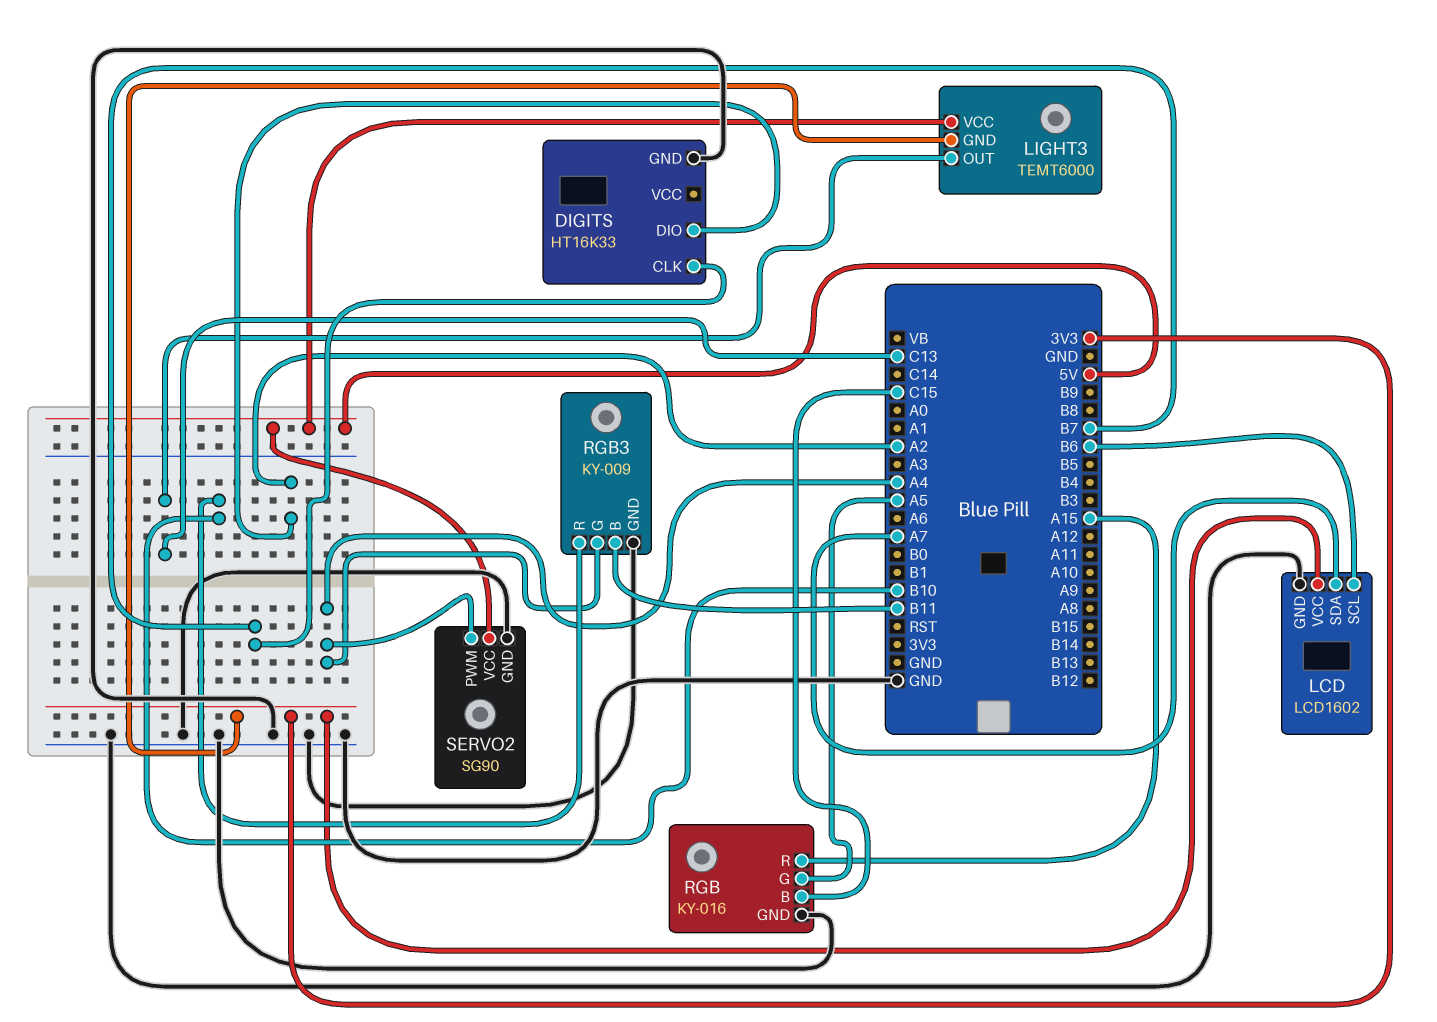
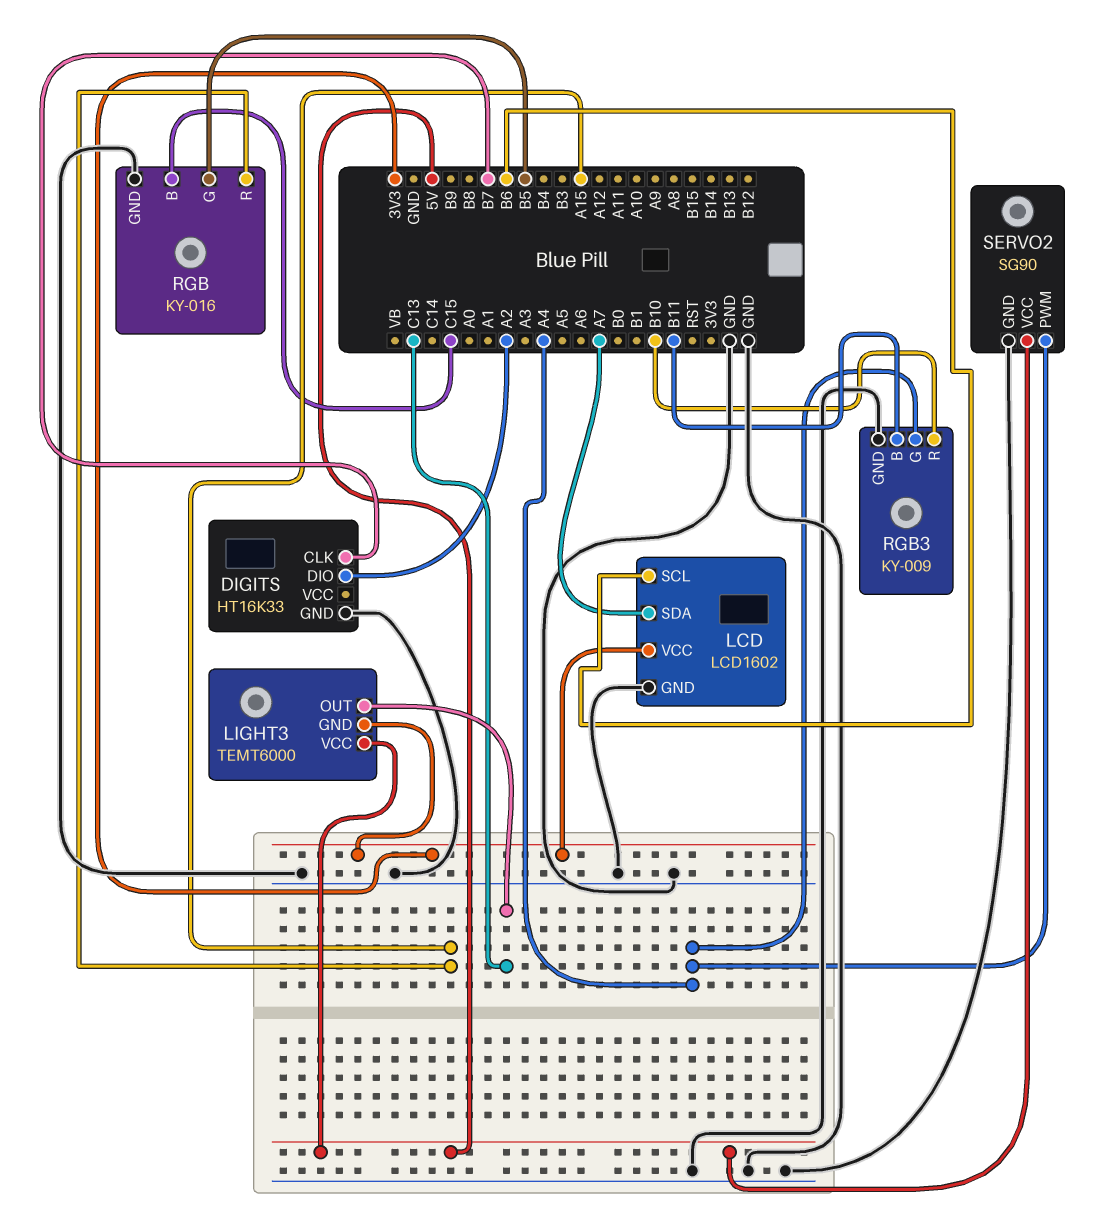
RGB pin G: A5 -> B5

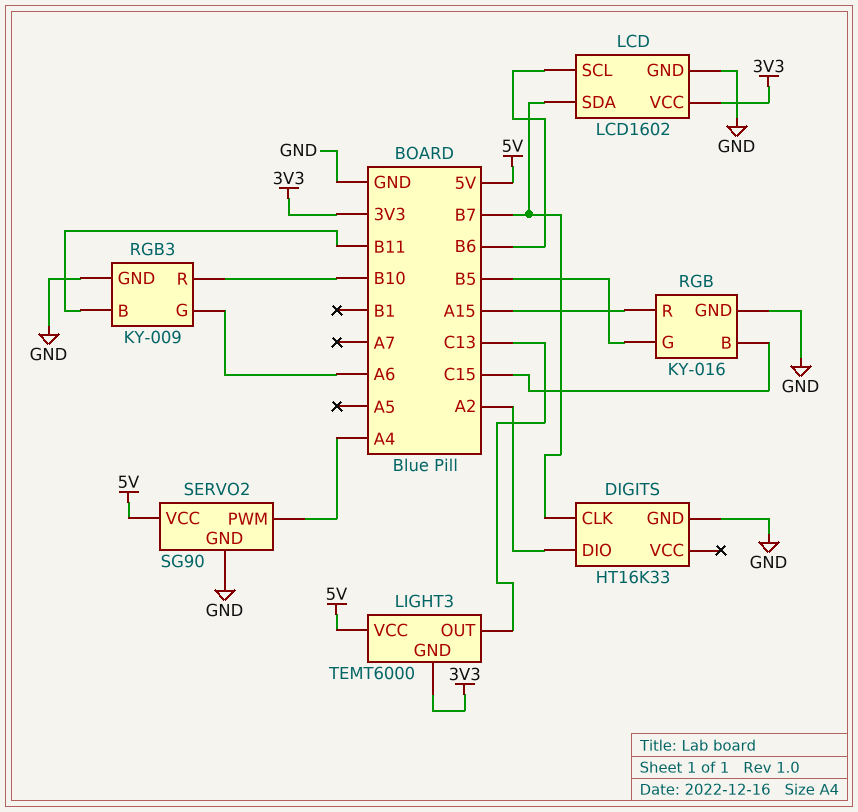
LCD pin SDA: A7 -> B7
RGB3 pin G: A4 -> A6

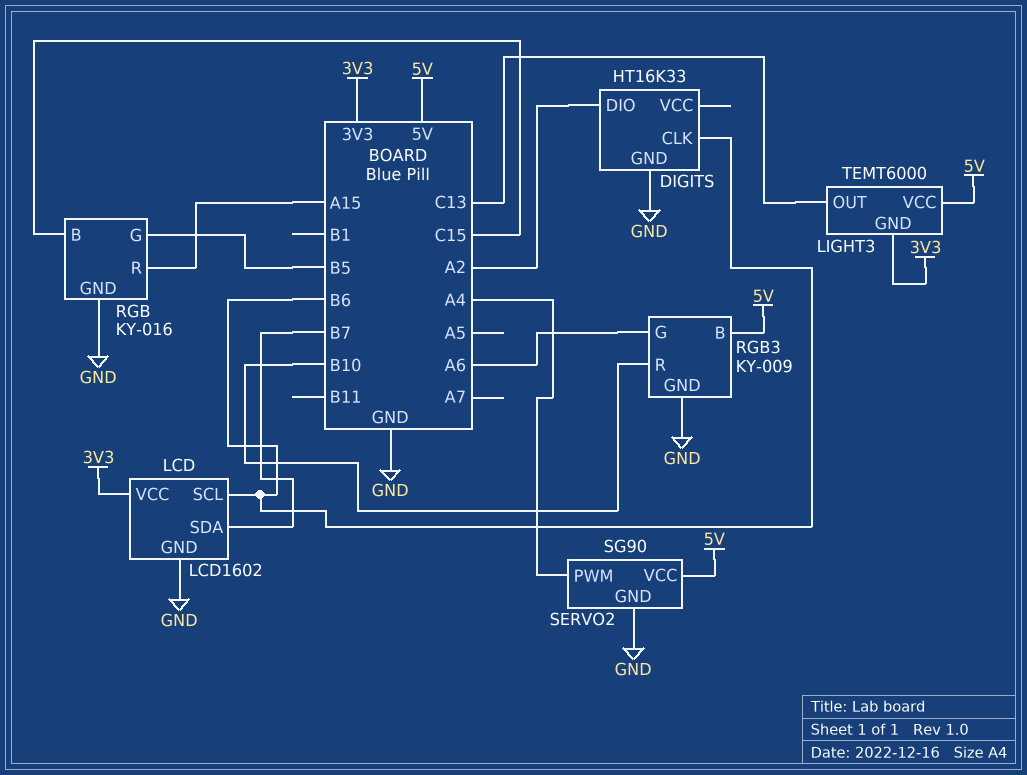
DIGITS pin CLK: B7 -> B6
RGB3 pin B: B11 -> 5V

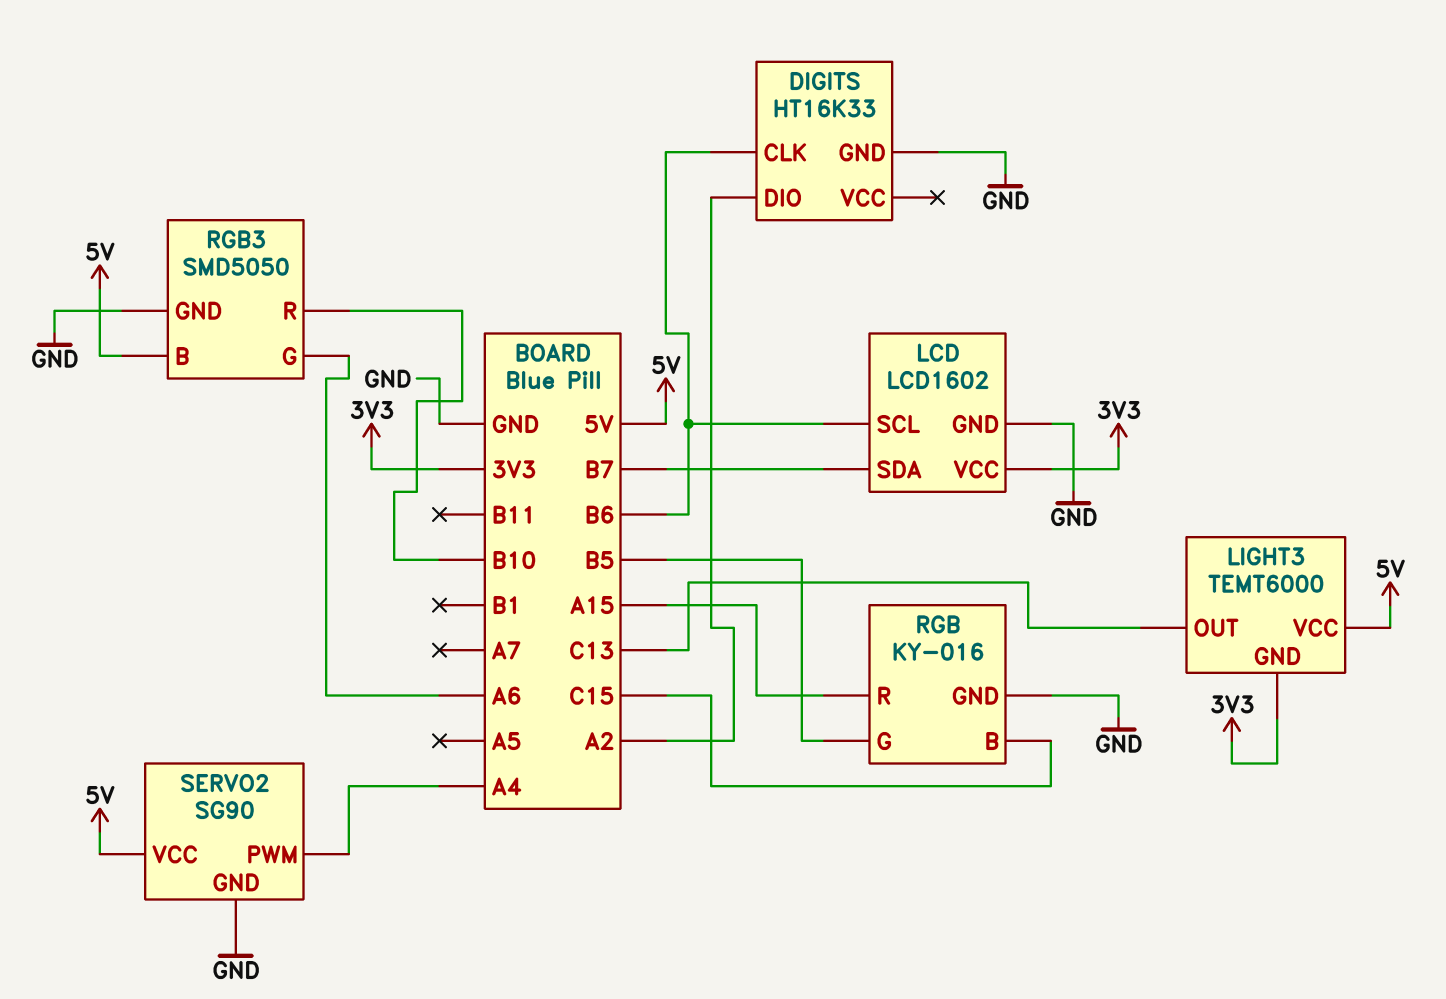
RGB3: KY-009 -> SMD5050

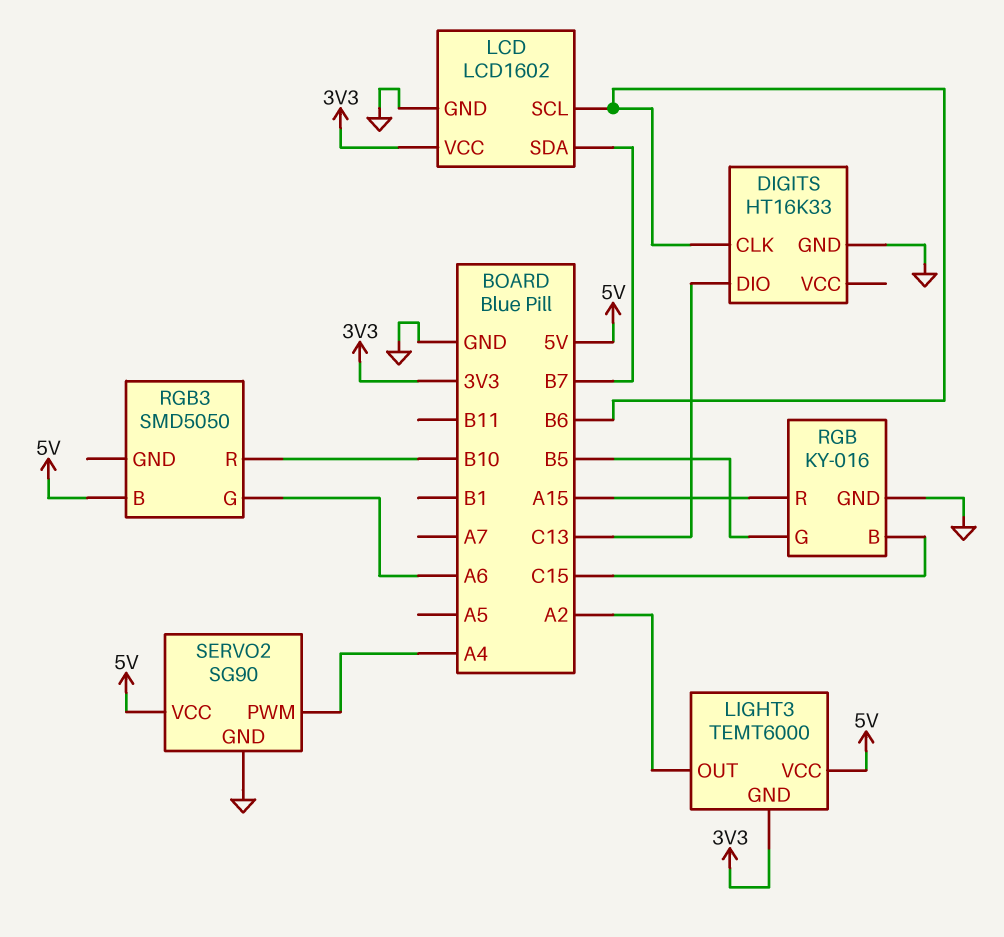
DIGITS pin DIO: A2 -> C13
LIGHT3 pin OUT: C13 -> A2
RGB3 pin GND: GND -> none

